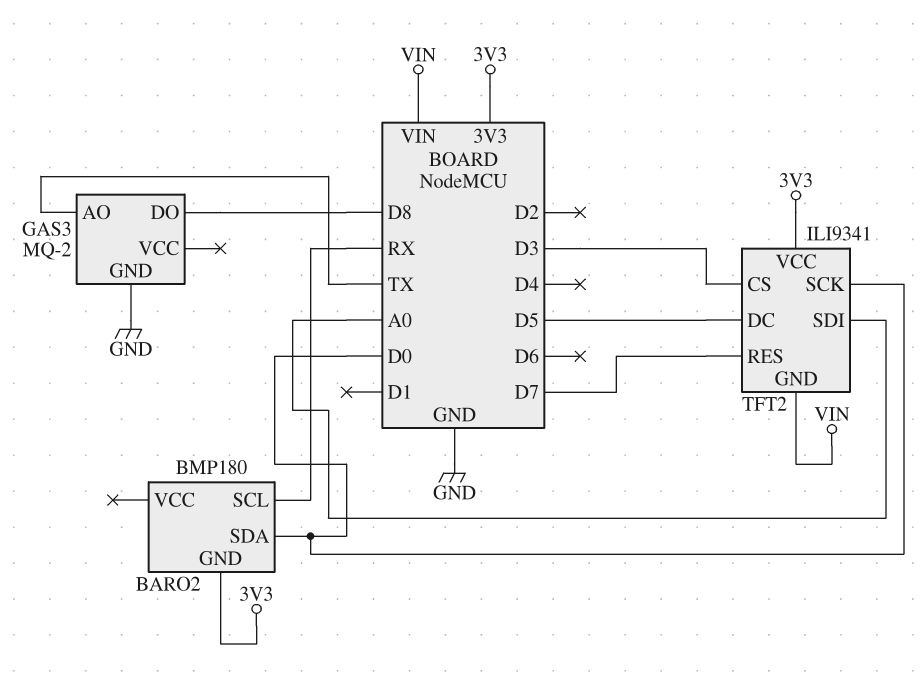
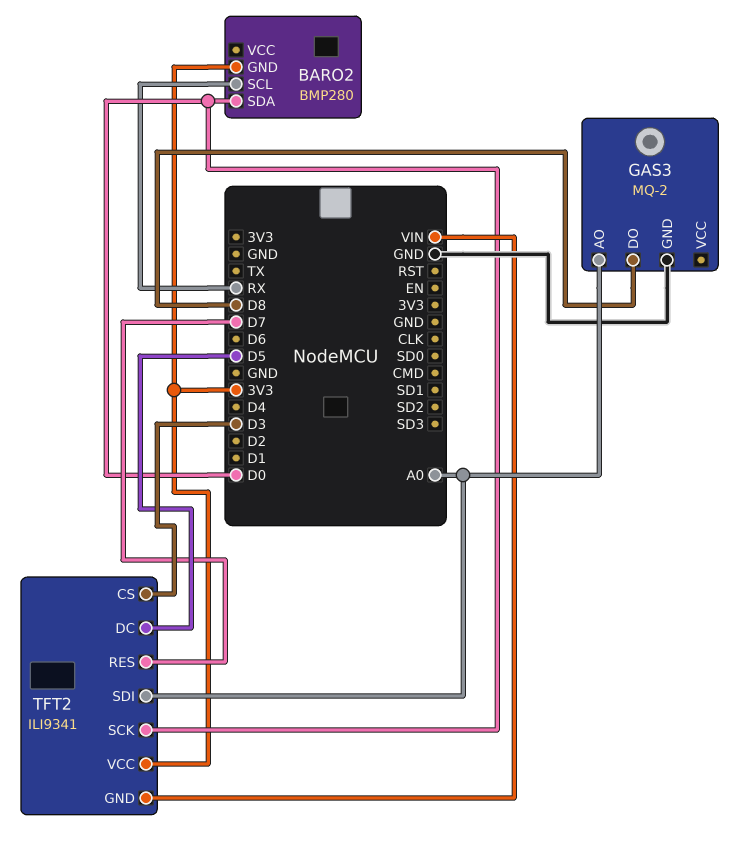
BARO2: BMP180 -> BMP280
GAS3 pin AO: TX -> A0

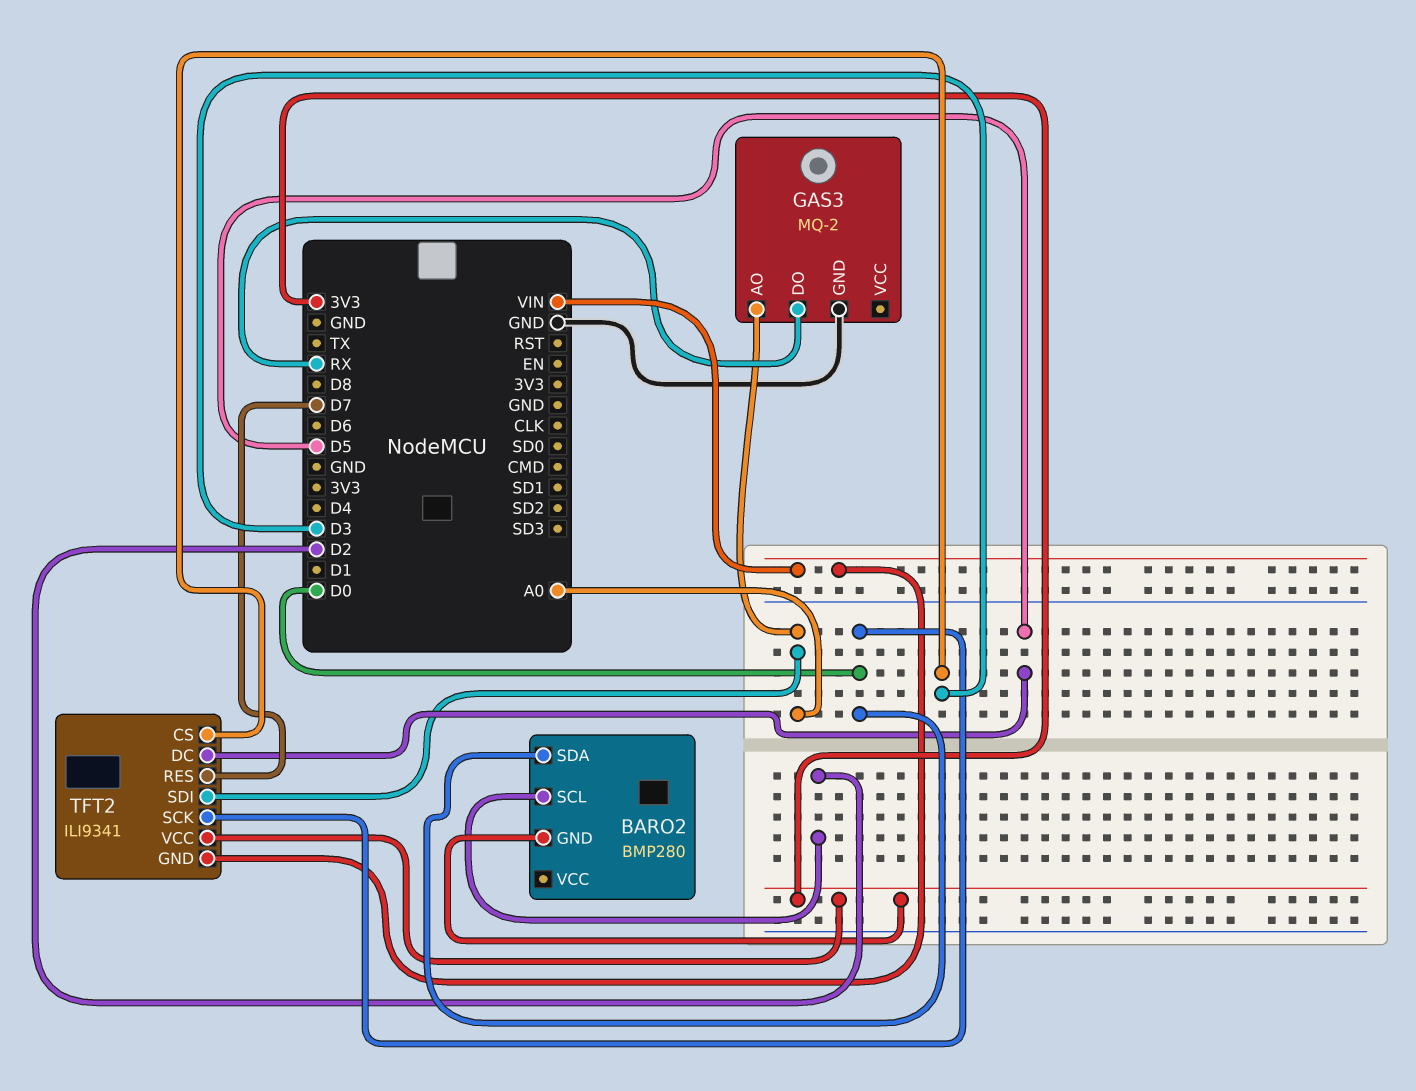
BARO2 pin SCL: RX -> D2
GAS3 pin DO: D8 -> RX

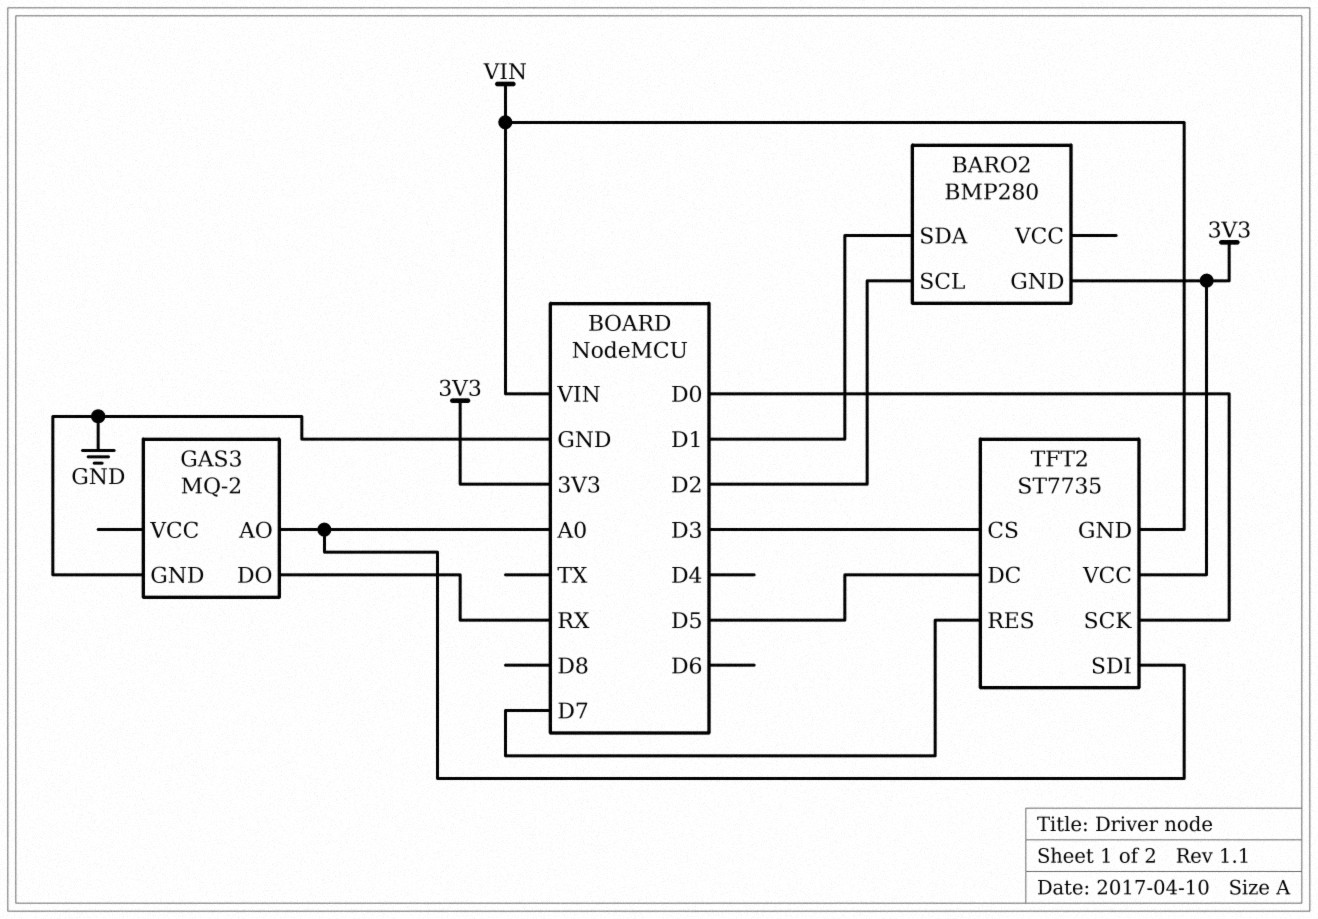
BARO2 pin SDA: D0 -> D1
TFT2: ILI9341 -> ST7735

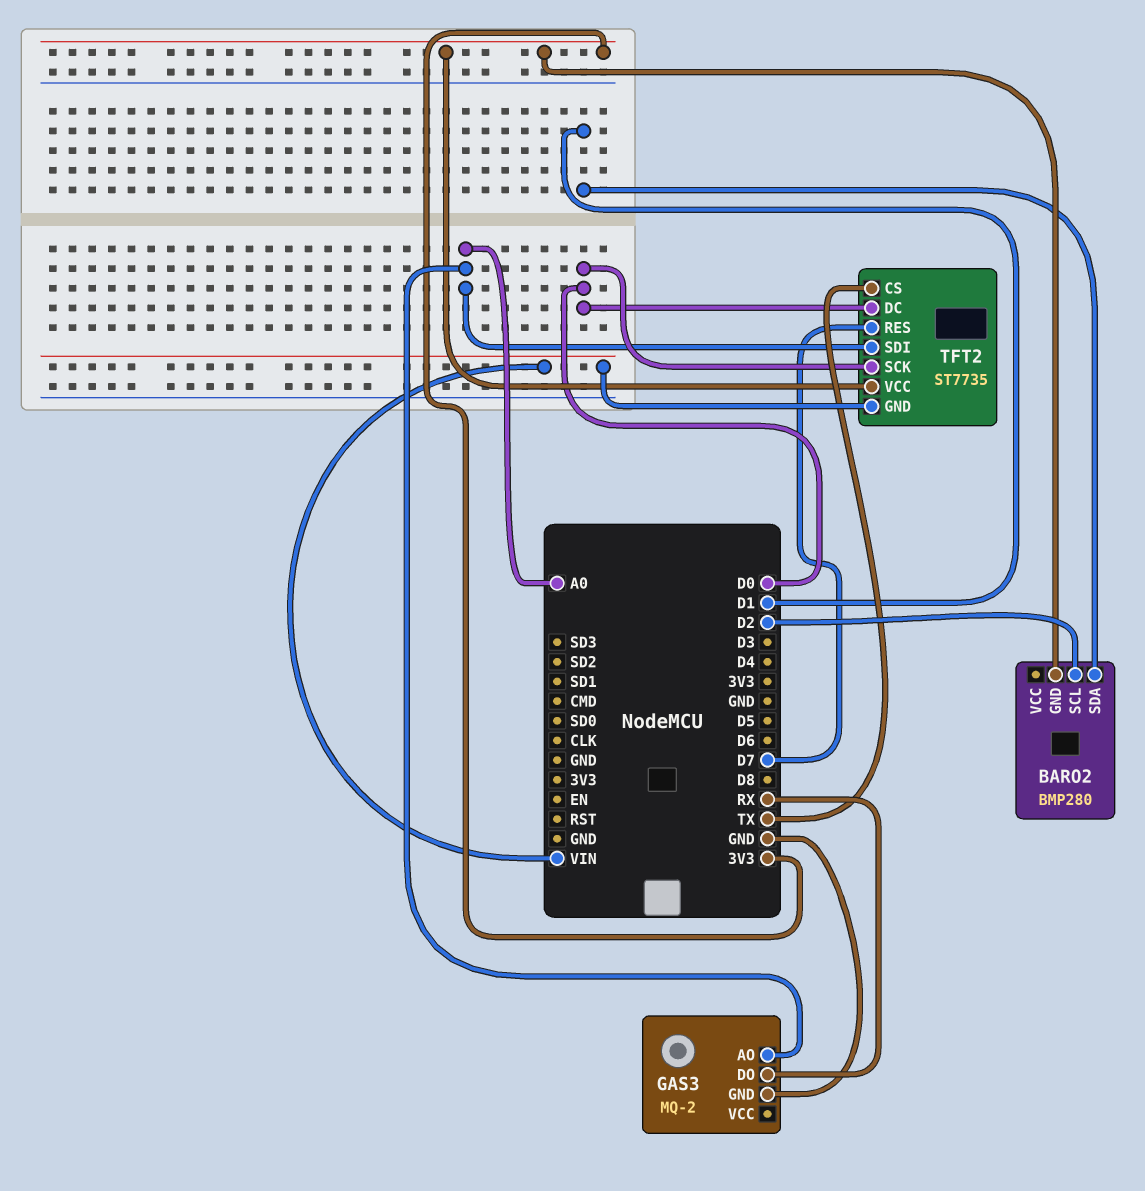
TFT2 pin CS: D3 -> TX
TFT2 pin DC: D5 -> D0

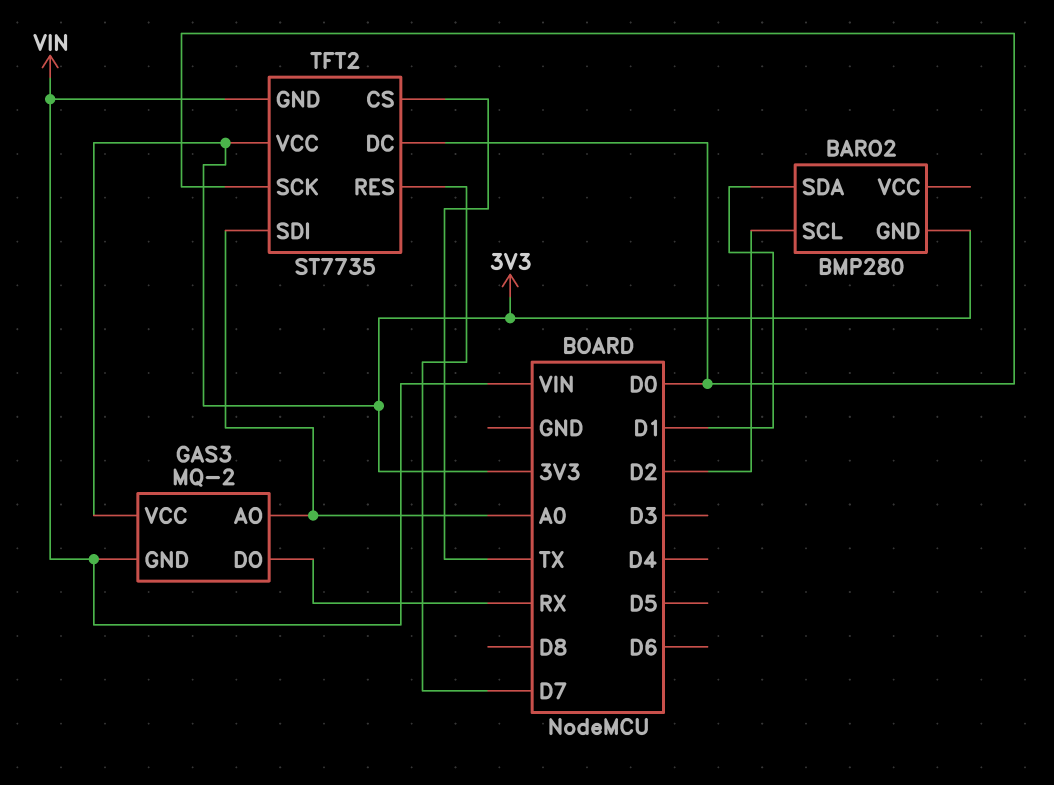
GAS3 pin GND: GND -> VIN
GAS3 pin VCC: none -> 3V3

